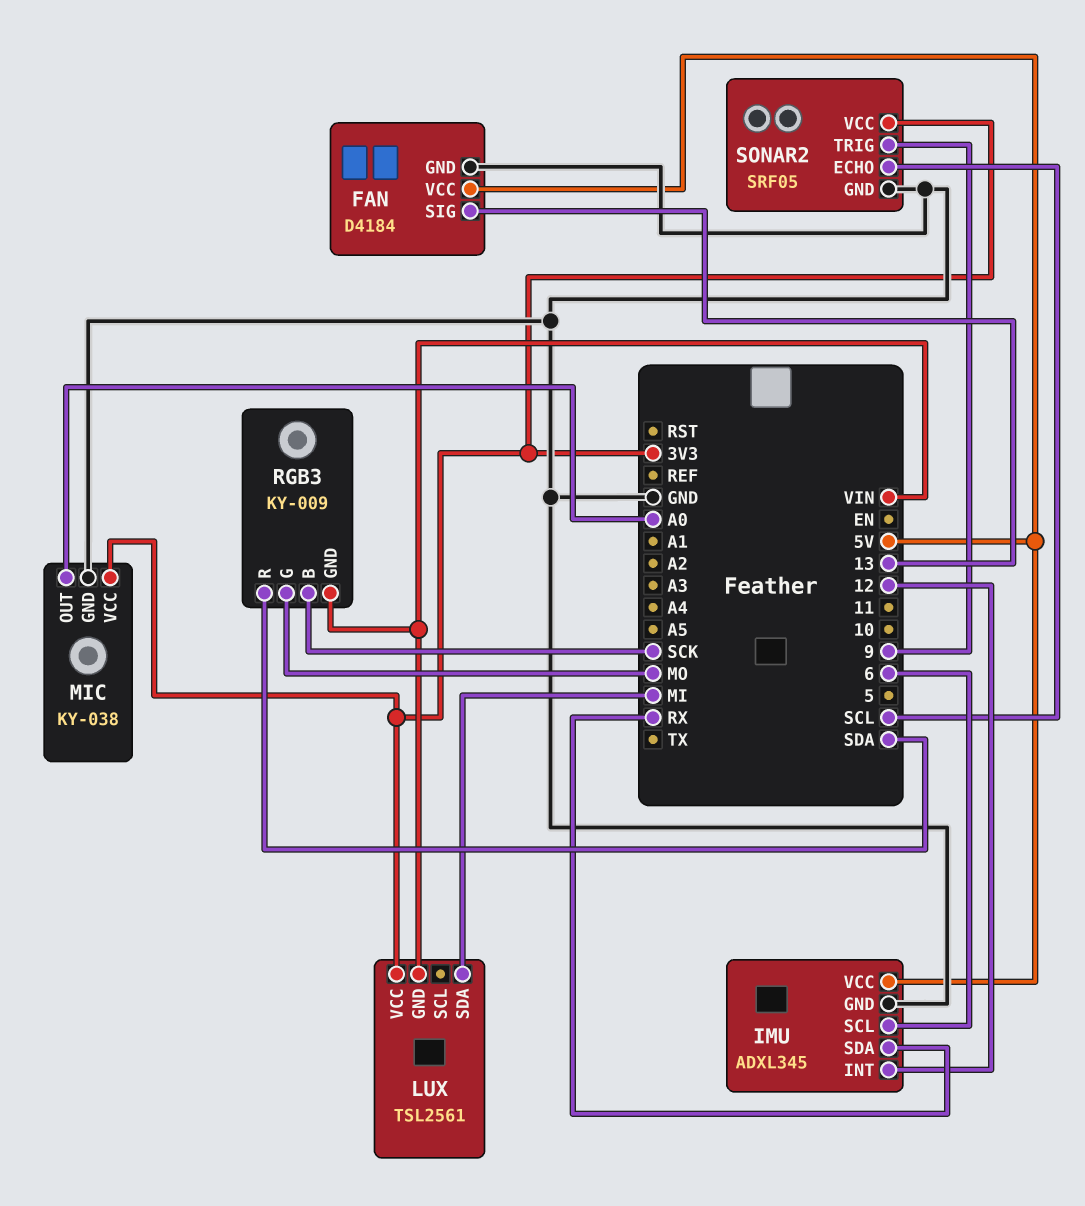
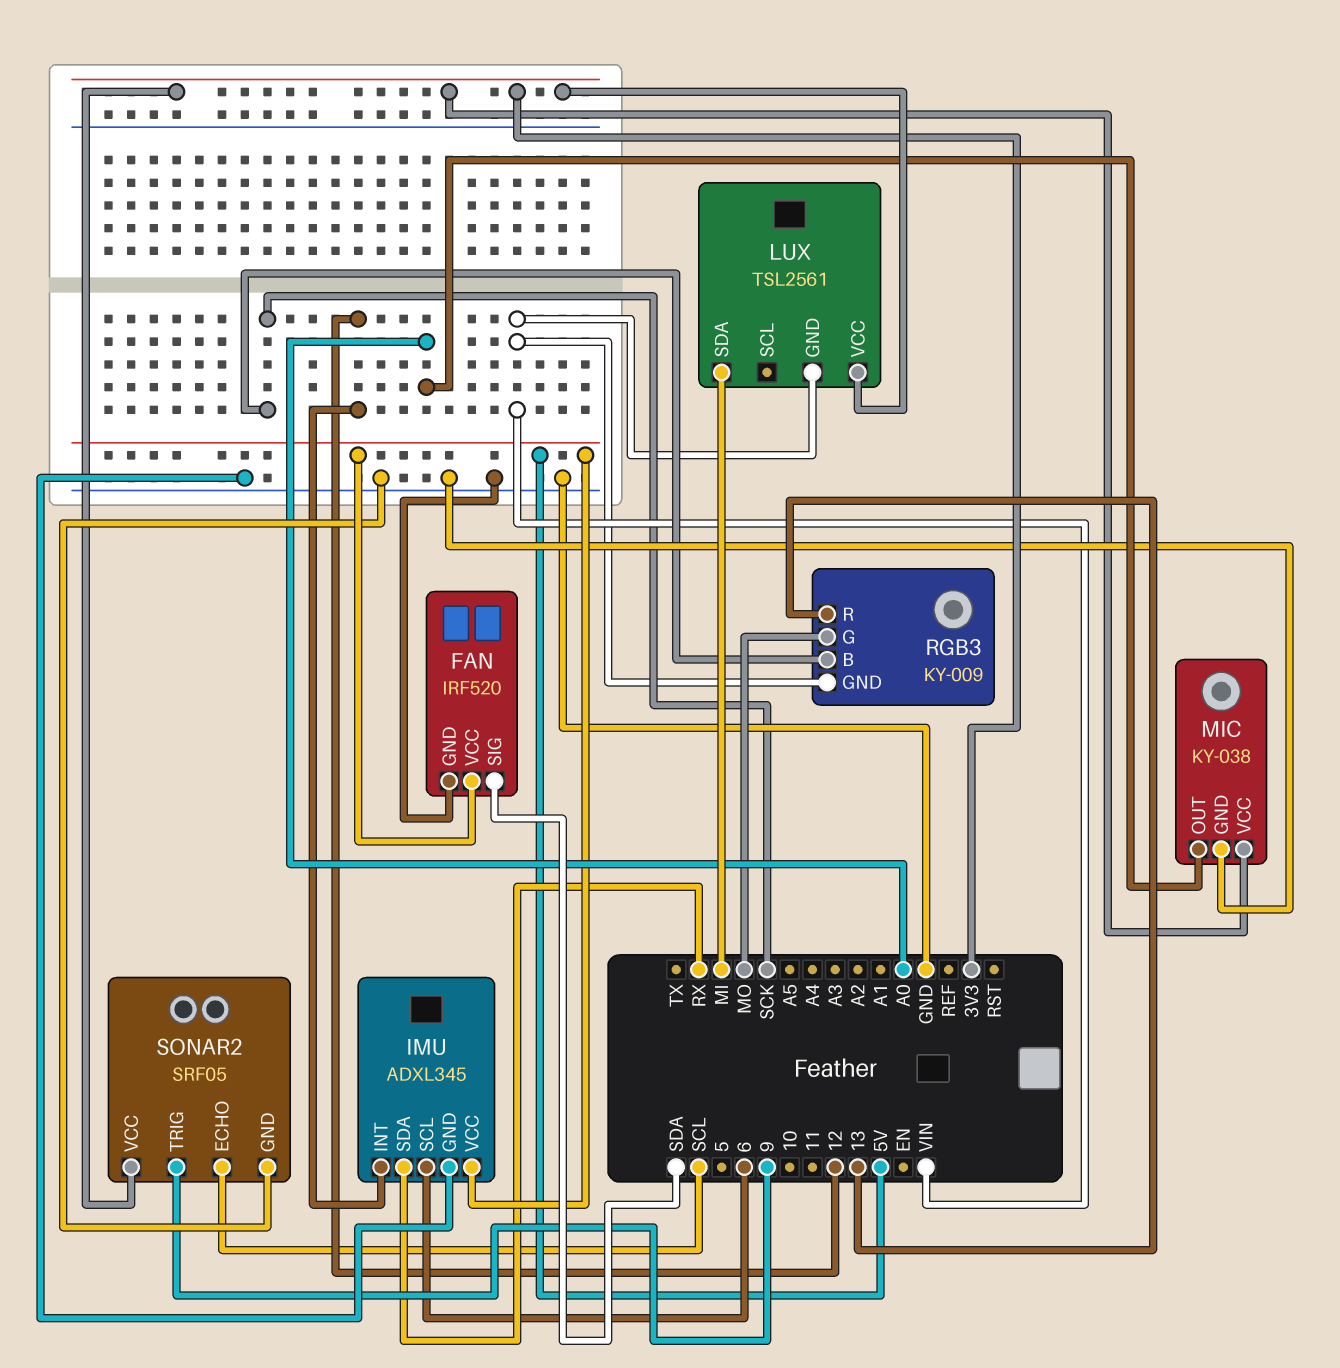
FAN: D4184 -> IRF520
FAN pin SIG: 13 -> SDA
RGB3 pin R: SDA -> 13

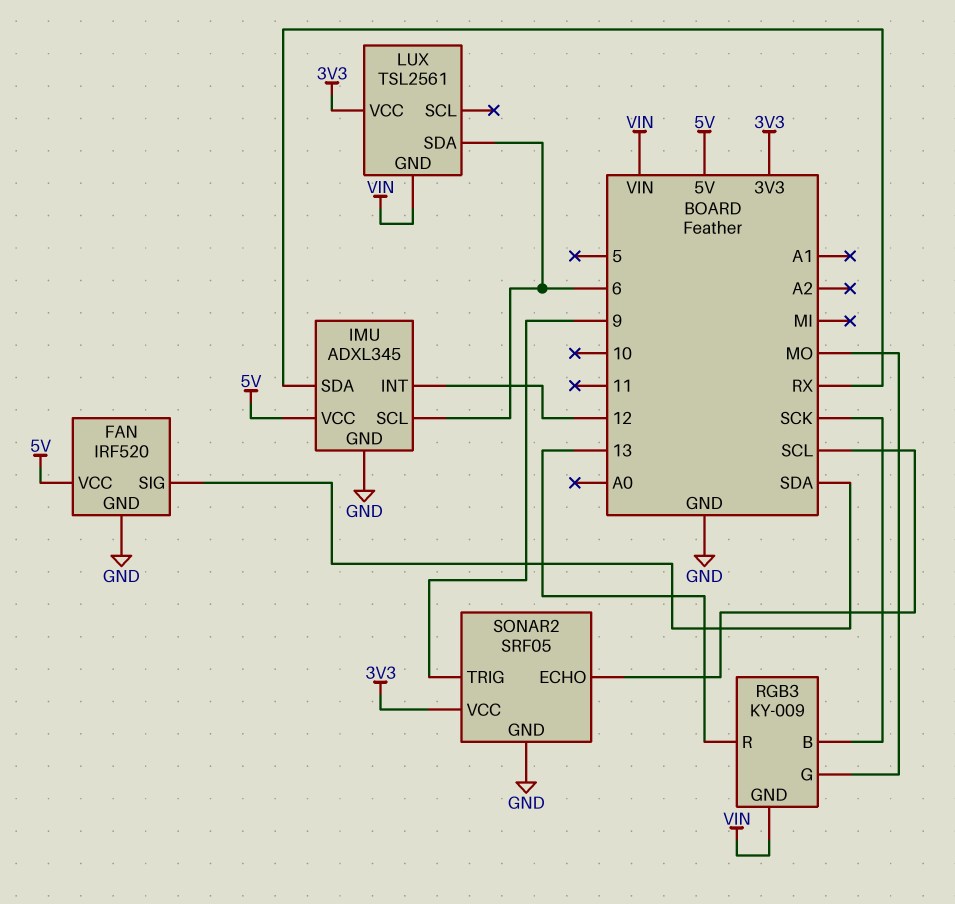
LUX pin SDA: MI -> 6
MIC: KY-038 -> none
MIC pin GND: GND -> none
MIC pin OUT: A0 -> none
MIC pin VCC: 3V3 -> none

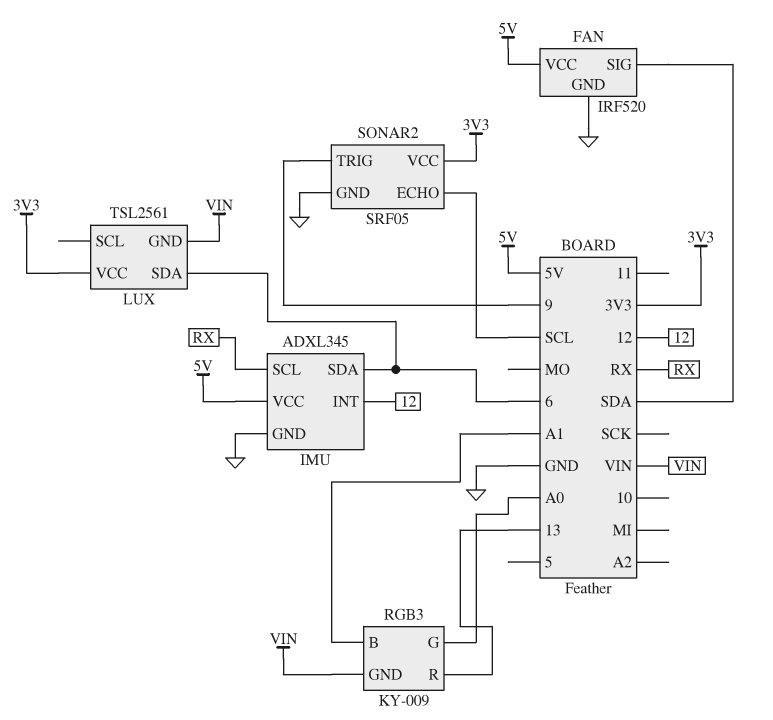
IMU pin SCL: 6 -> RX
IMU pin SDA: RX -> 6
RGB3 pin B: SCK -> A1
RGB3 pin G: MO -> A0

